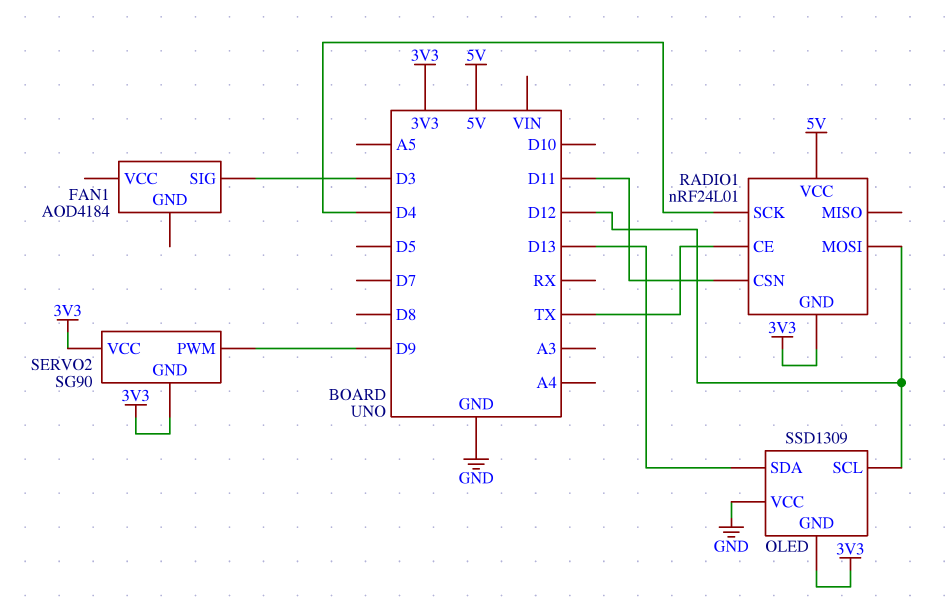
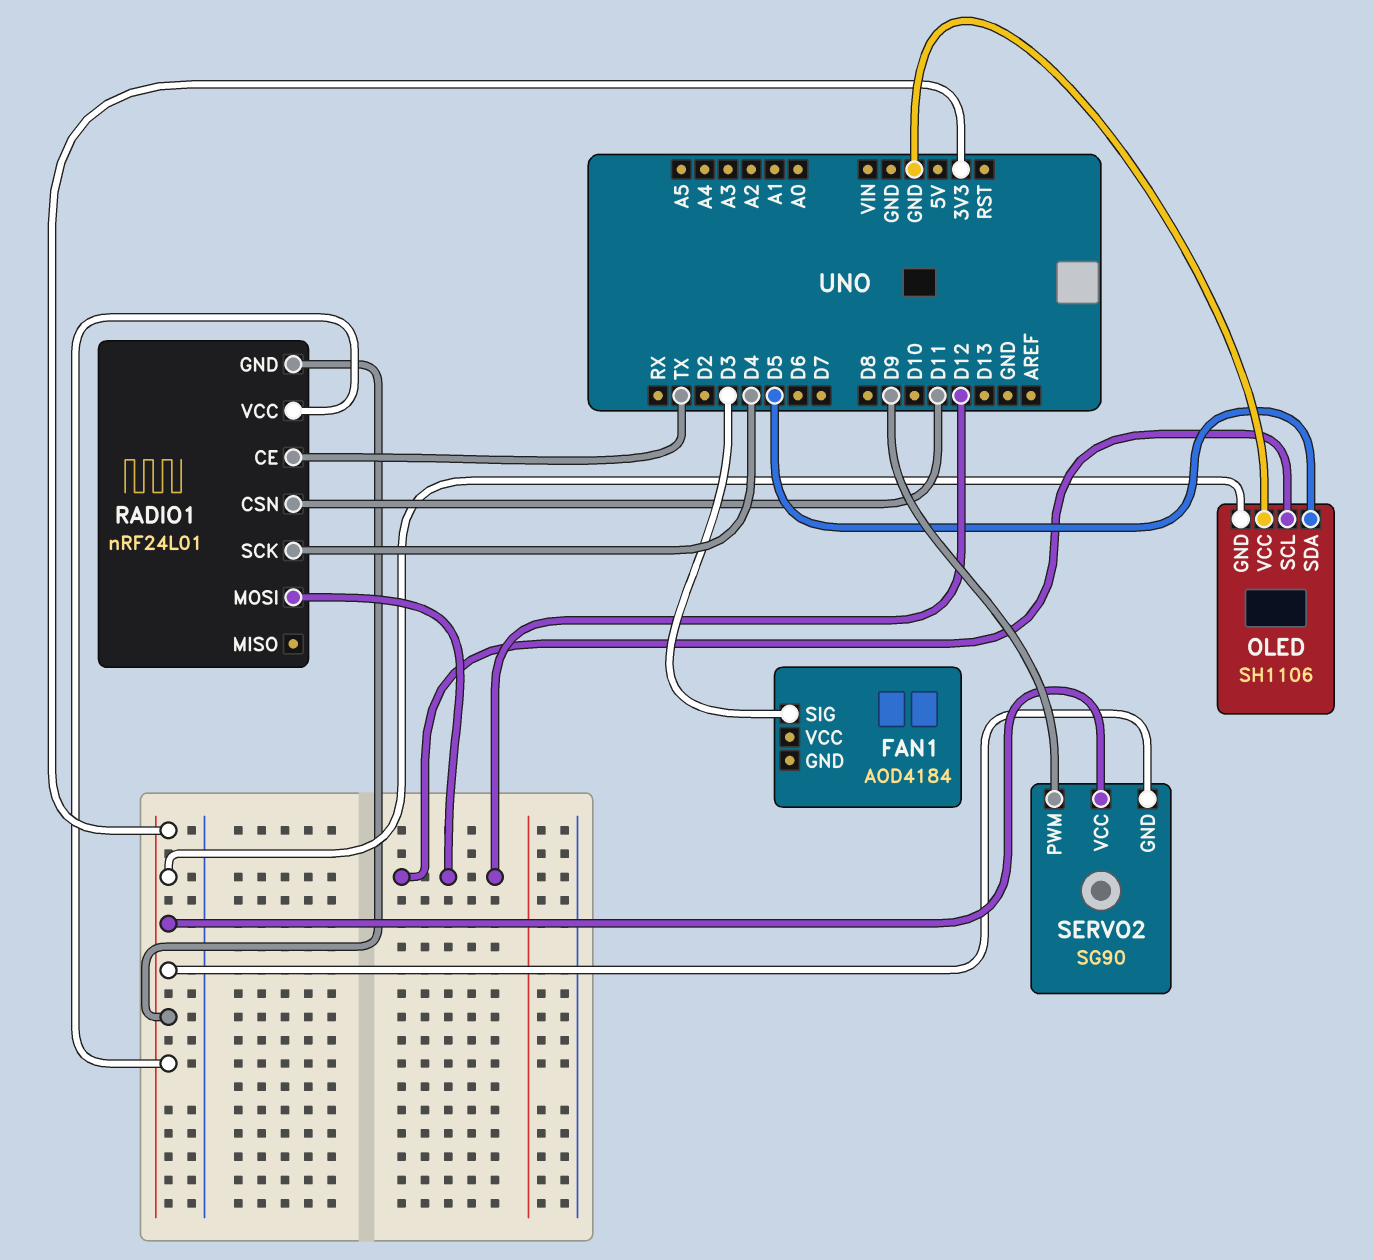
OLED: SSD1309 -> SH1106
OLED pin SDA: D13 -> D5
RADIO1 pin VCC: 5V -> 3V3

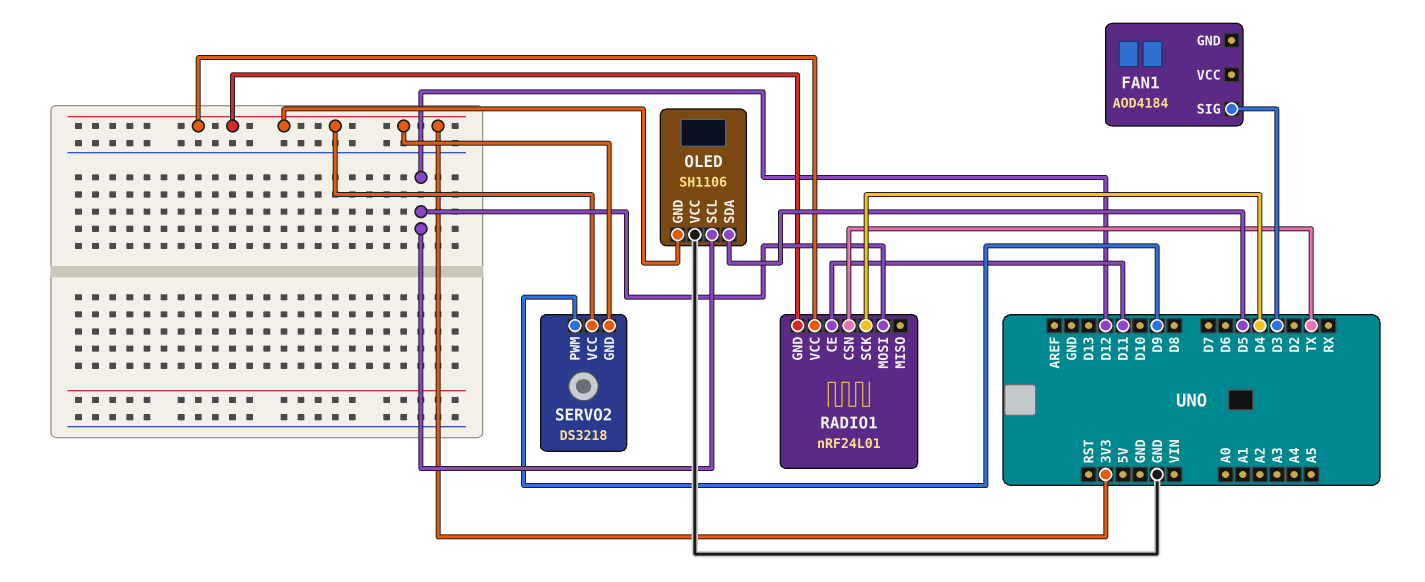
RADIO1 pin CE: TX -> D11
RADIO1 pin CSN: D11 -> TX
SERVO2: SG90 -> DS3218

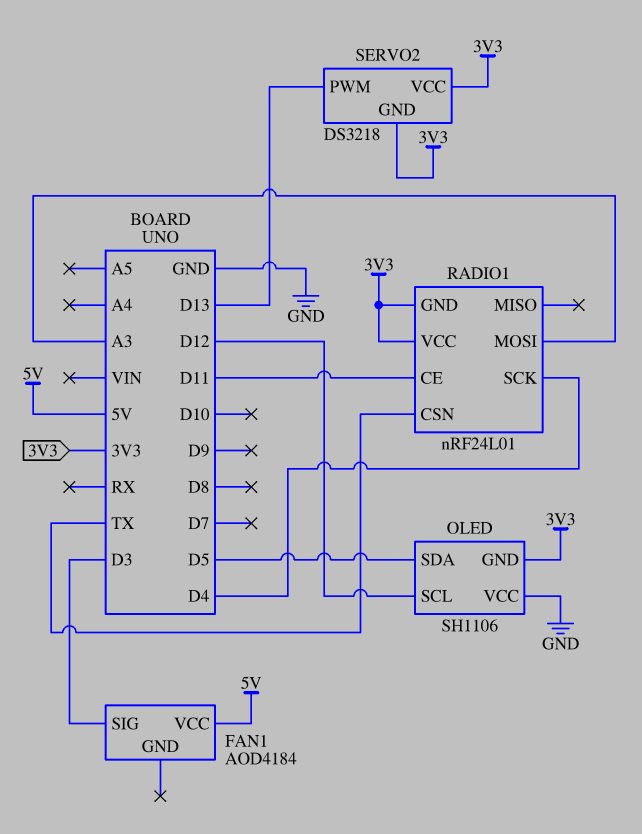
FAN1 pin VCC: none -> 5V
RADIO1 pin MOSI: D12 -> A3
SERVO2 pin PWM: D9 -> D13

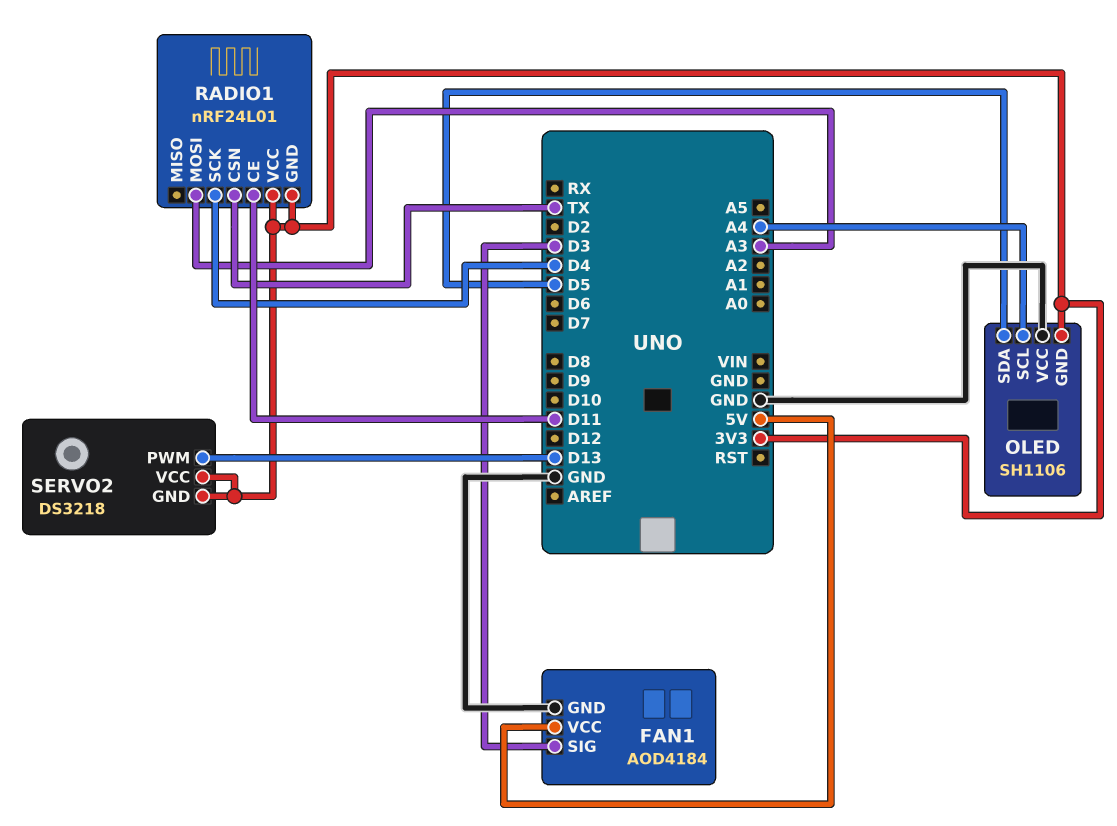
FAN1 pin GND: none -> GND
OLED pin SCL: D12 -> A4

